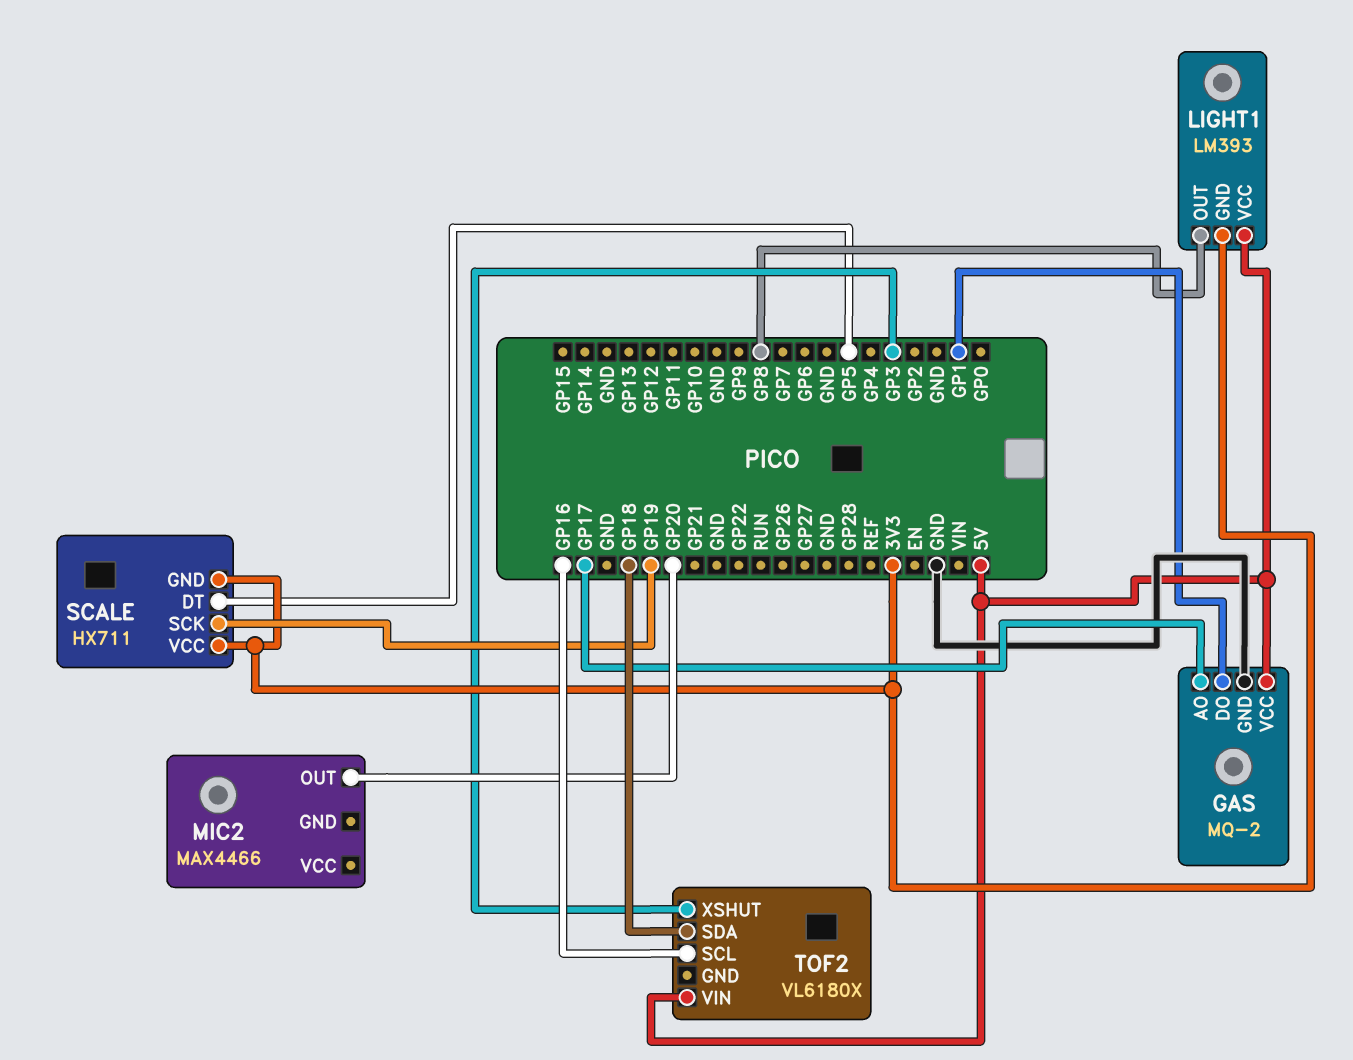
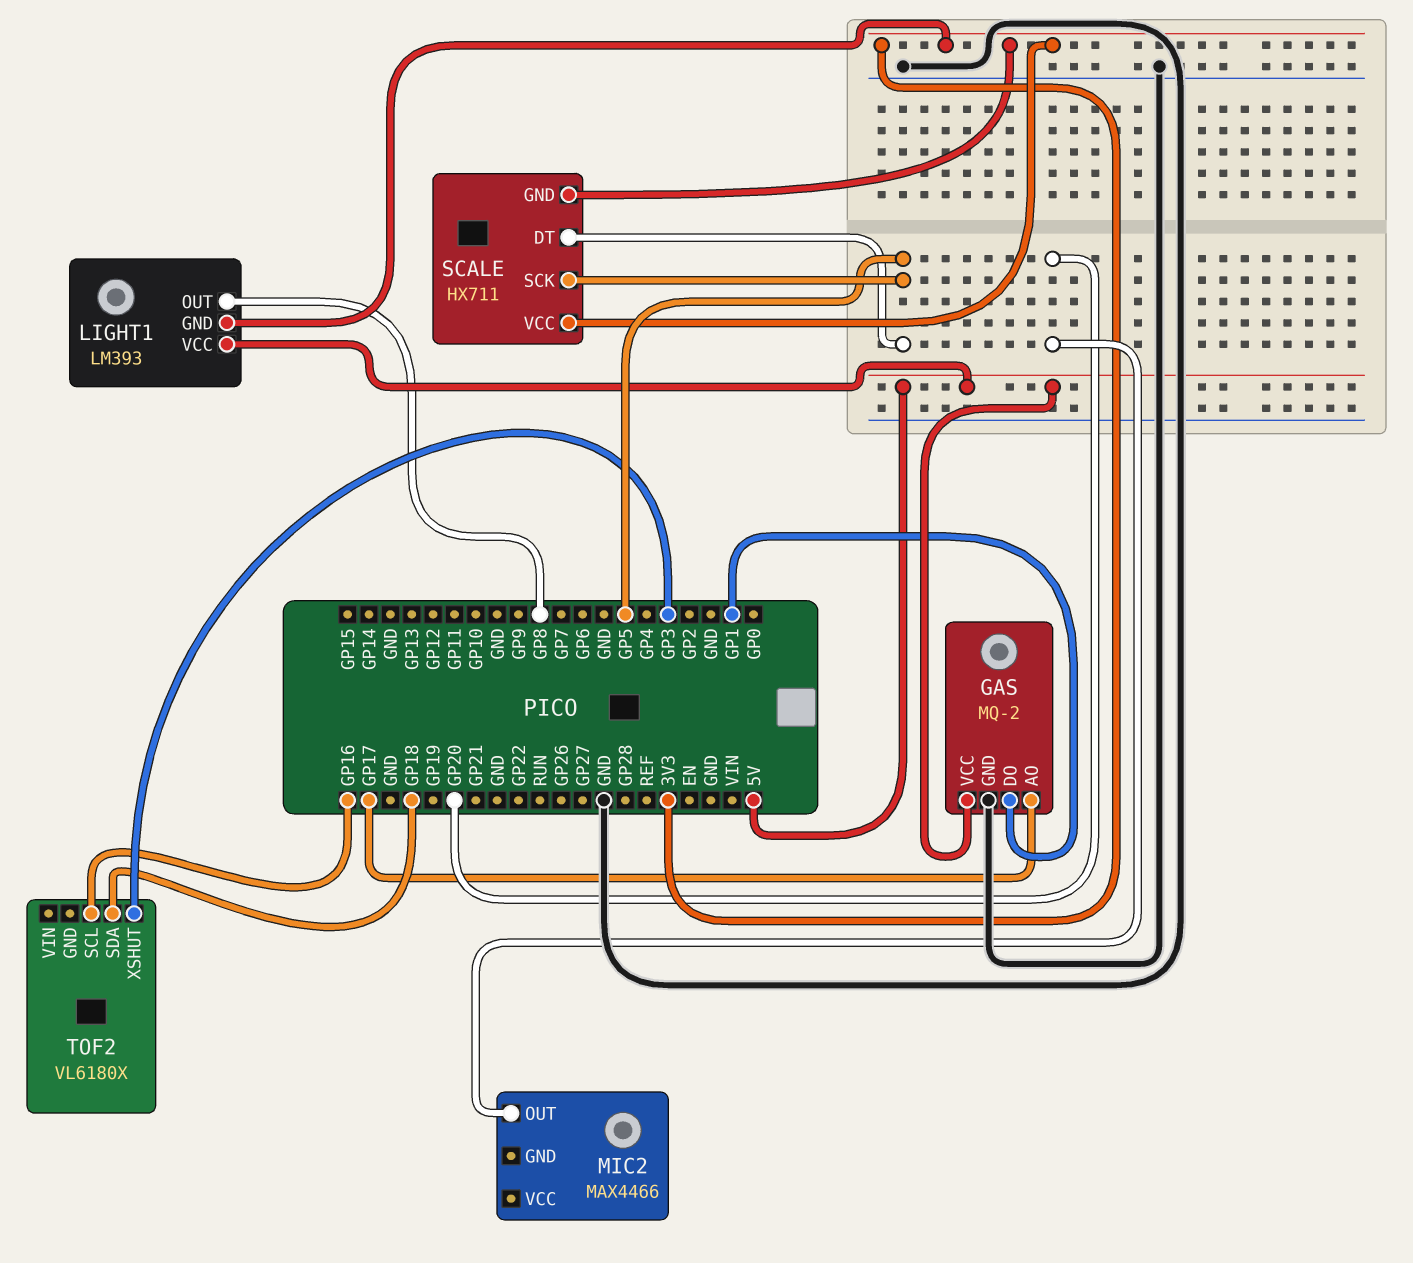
SCALE pin SCK: GP19 -> GP5
TOF2 pin VIN: 5V -> none

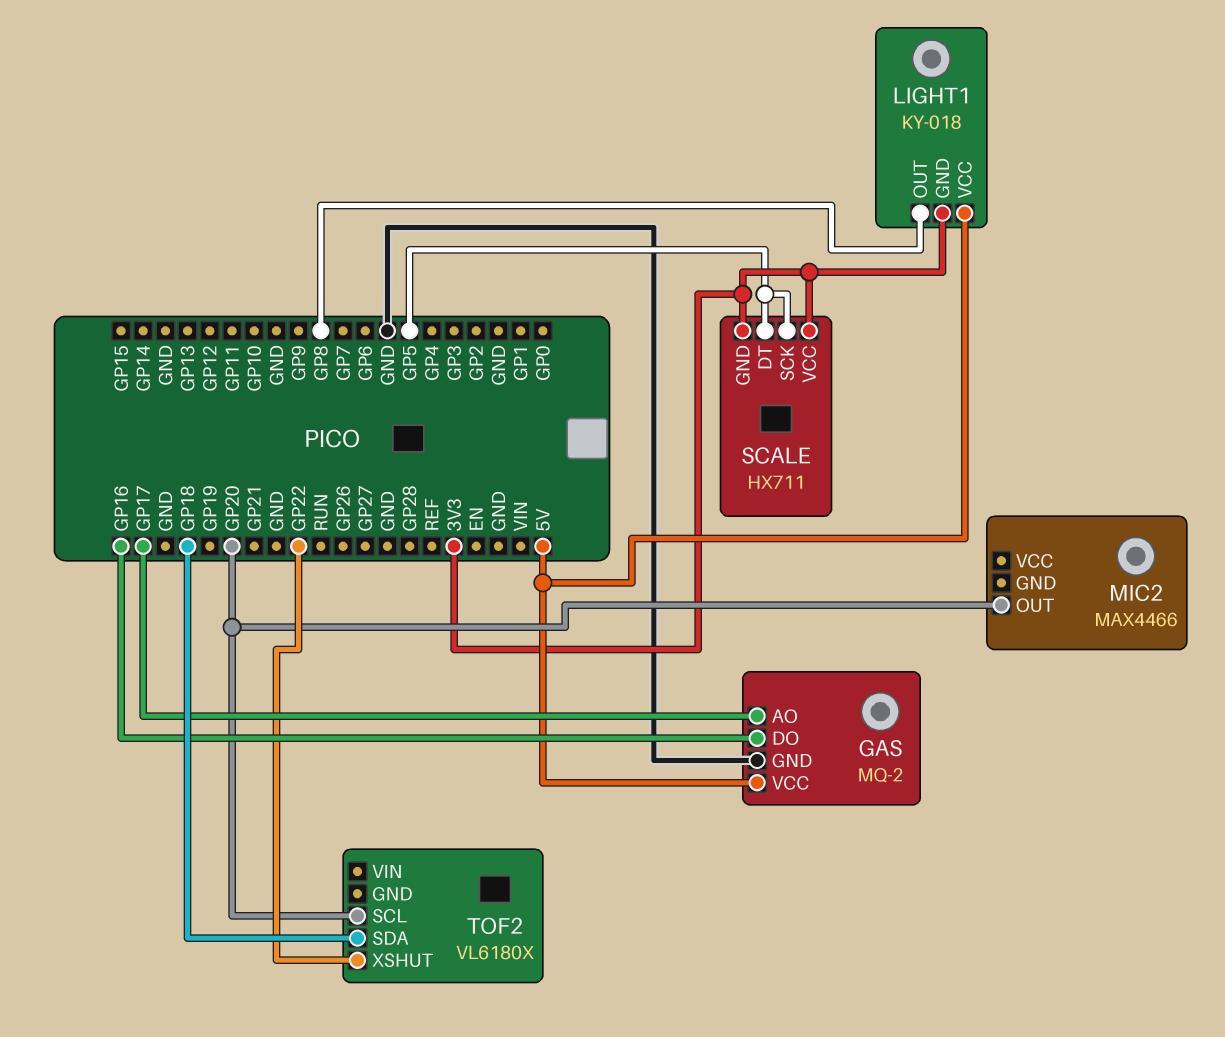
GAS pin DO: GP1 -> GP16
LIGHT1: LM393 -> KY-018
TOF2 pin SCL: GP16 -> GP20
TOF2 pin XSHUT: GP3 -> GP22

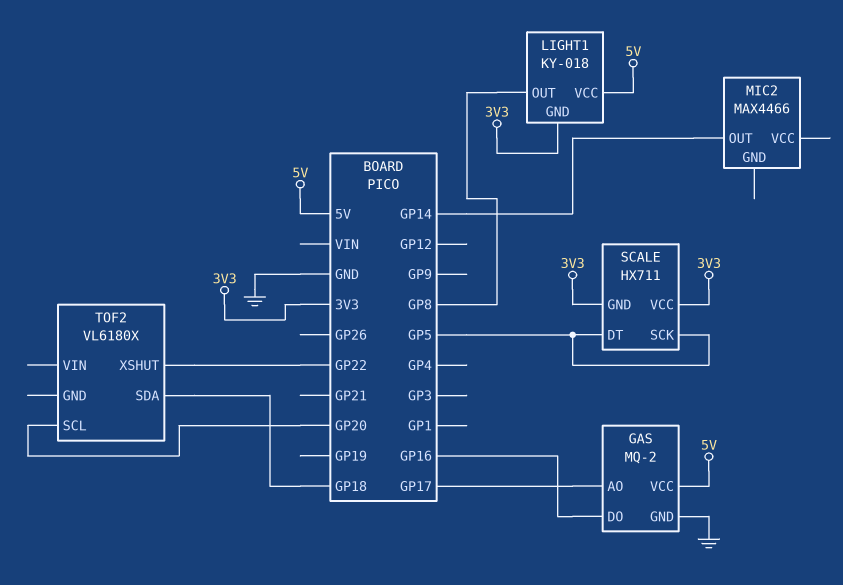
MIC2 pin OUT: GP20 -> GP14

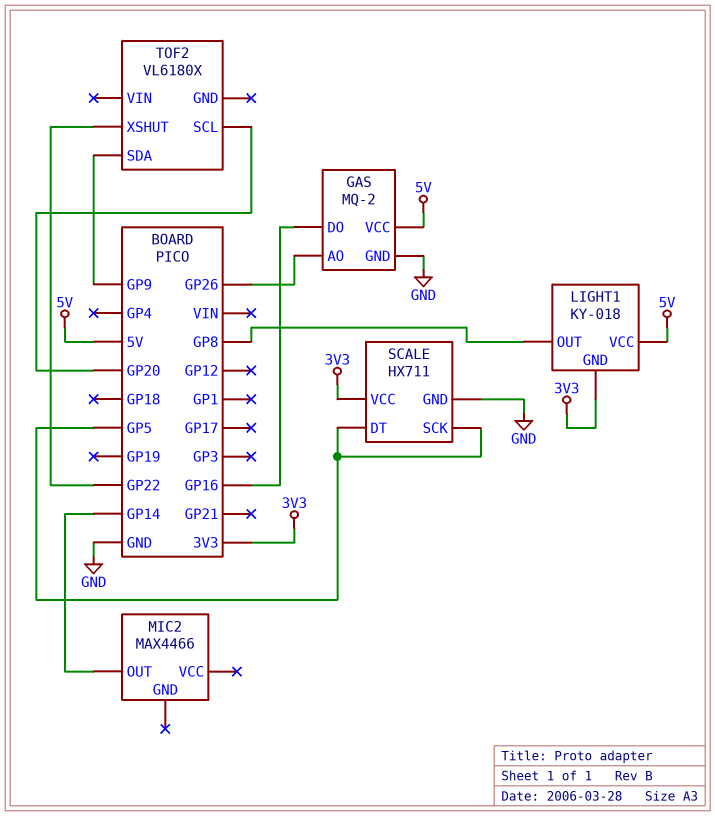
GAS pin AO: GP17 -> GP26
SCALE pin GND: 3V3 -> GND
TOF2 pin SDA: GP18 -> GP9

